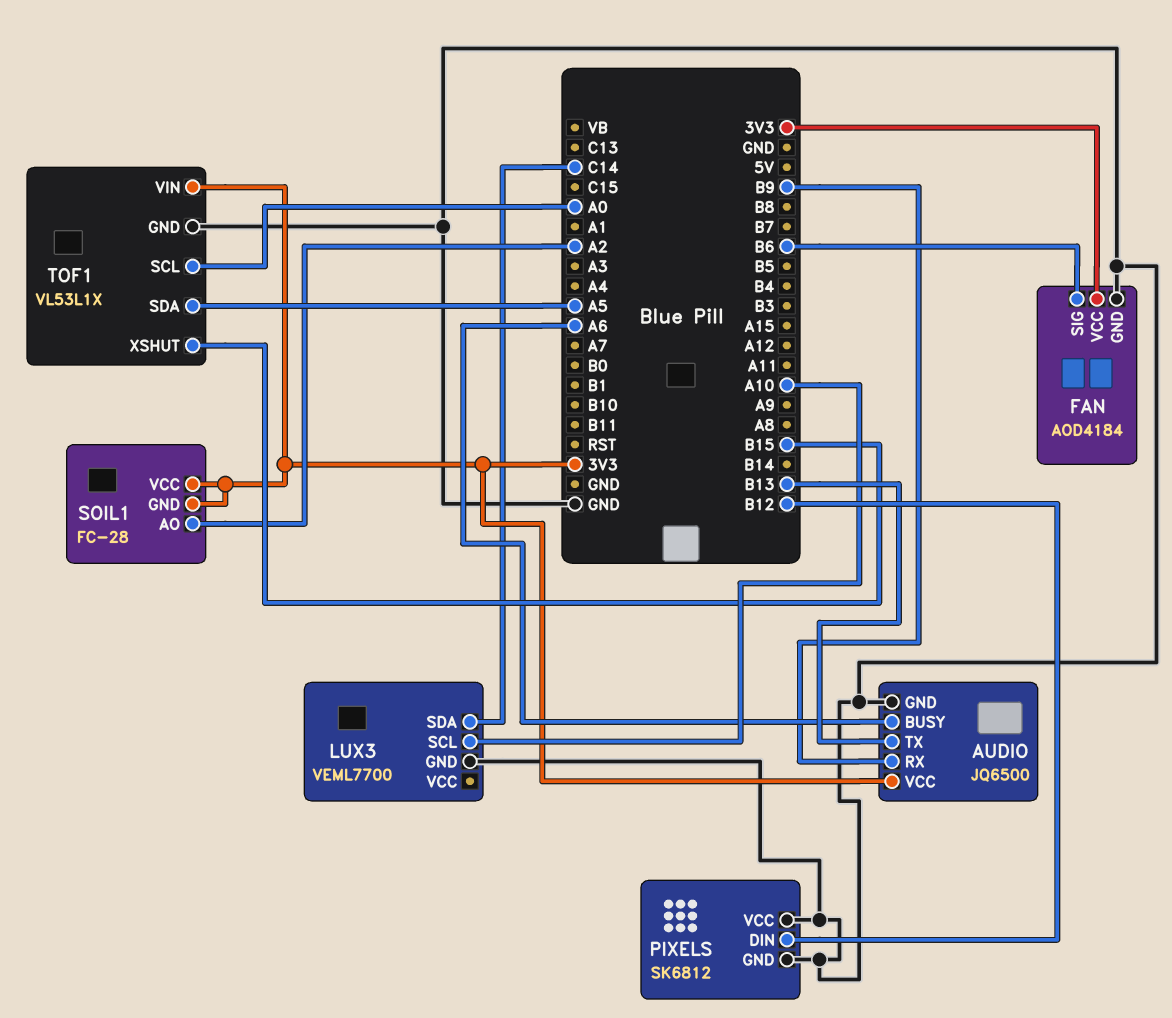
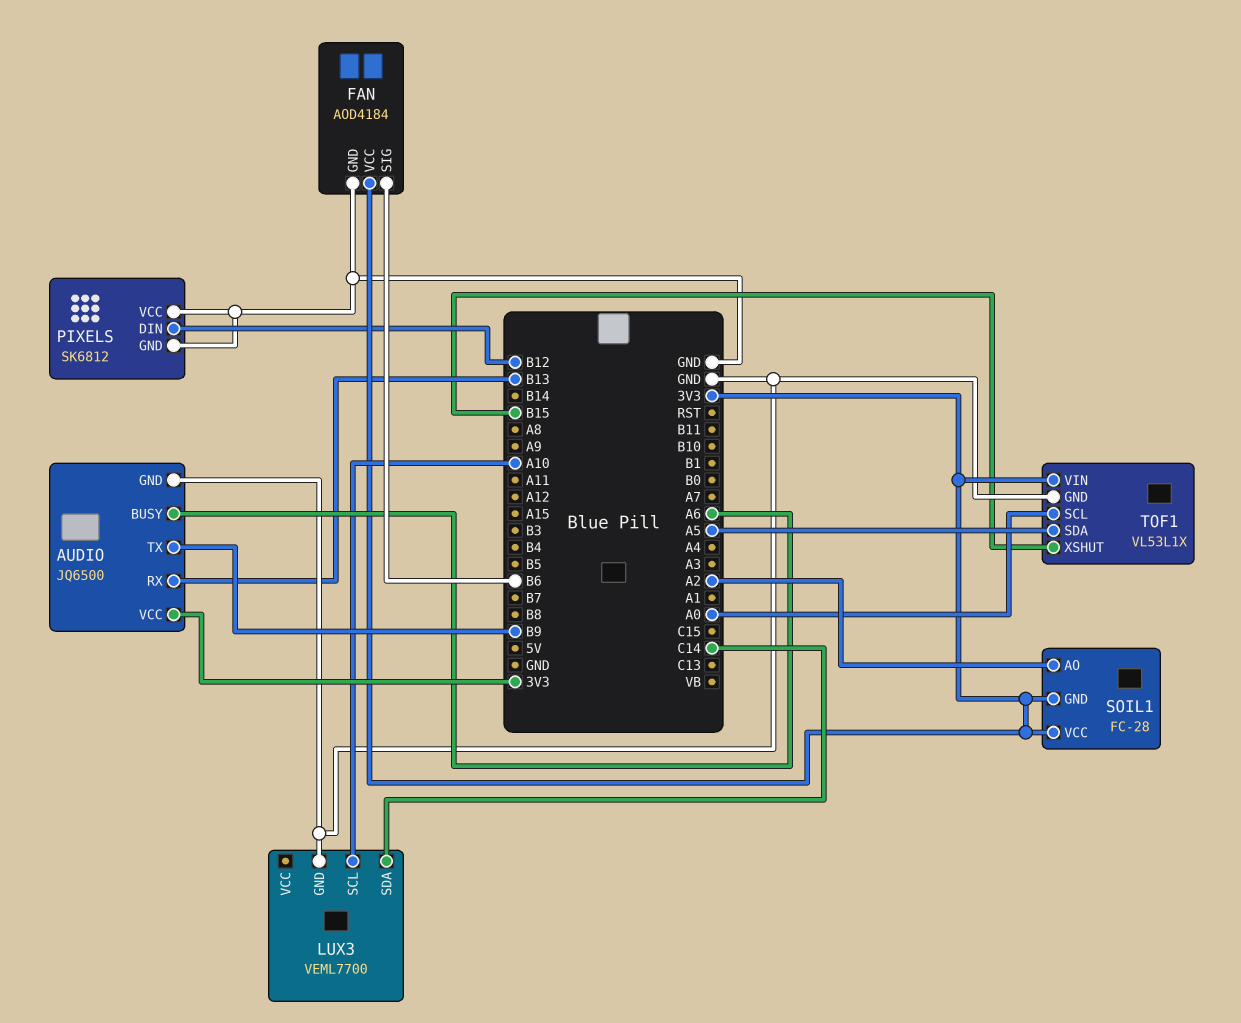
AUDIO pin RX: B9 -> B13
AUDIO pin TX: B13 -> B9

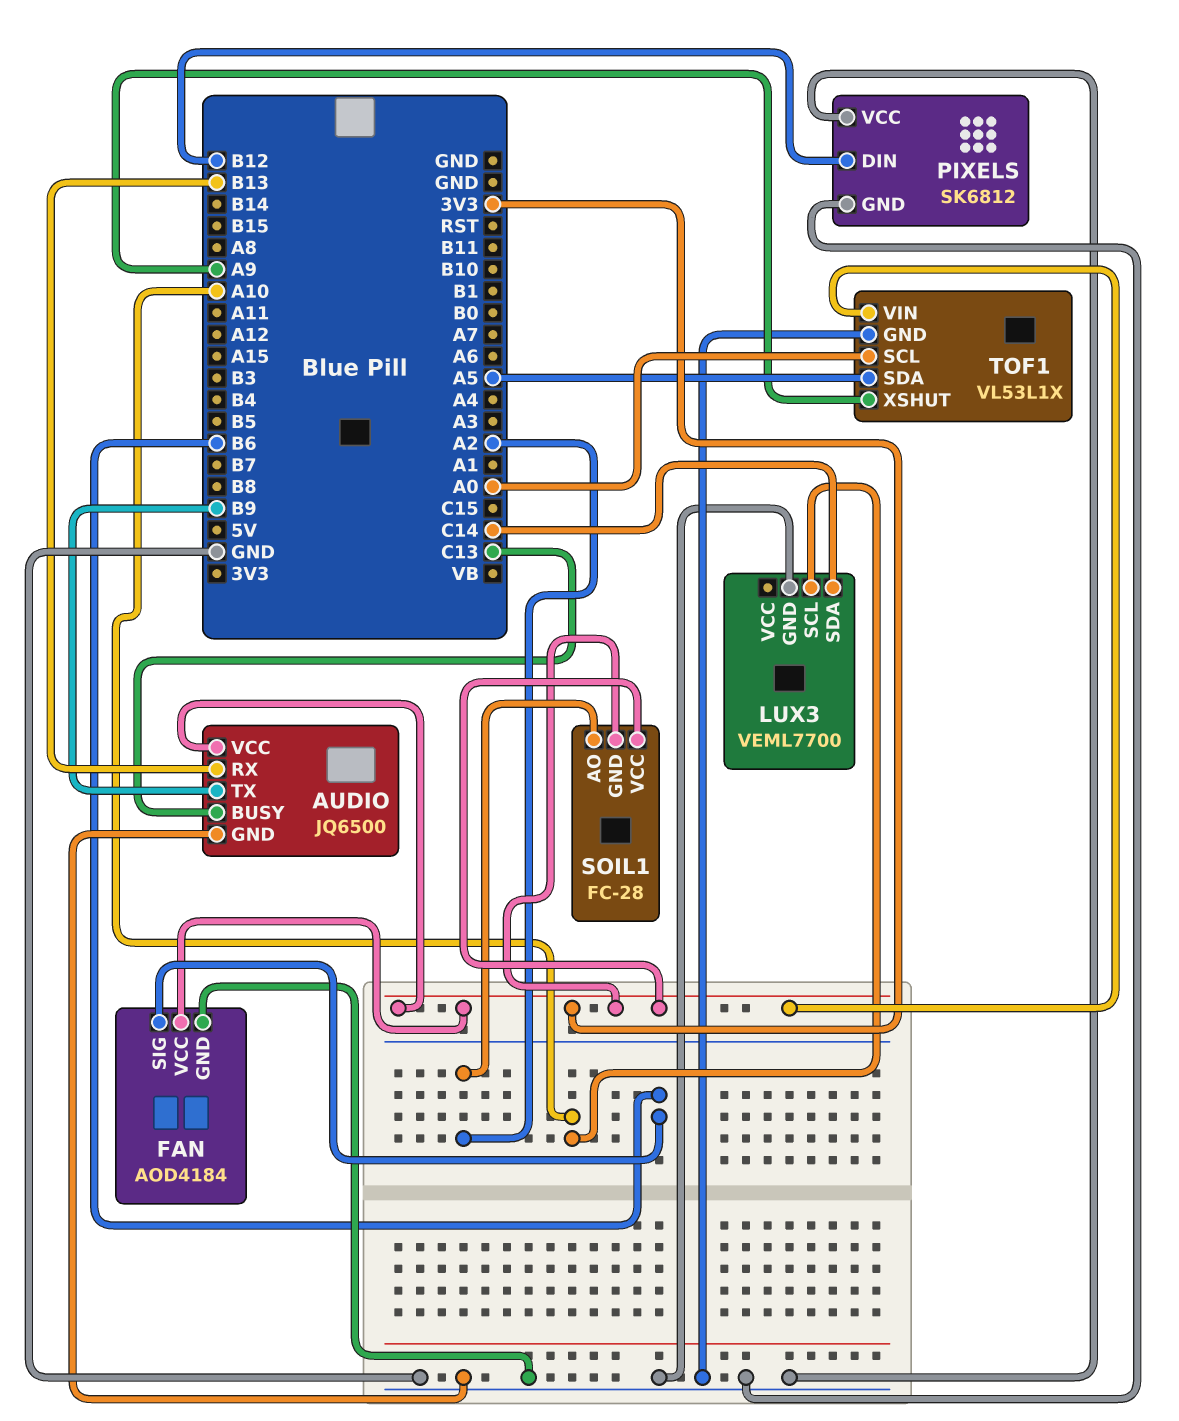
AUDIO pin BUSY: A6 -> C13
TOF1 pin XSHUT: B15 -> A9

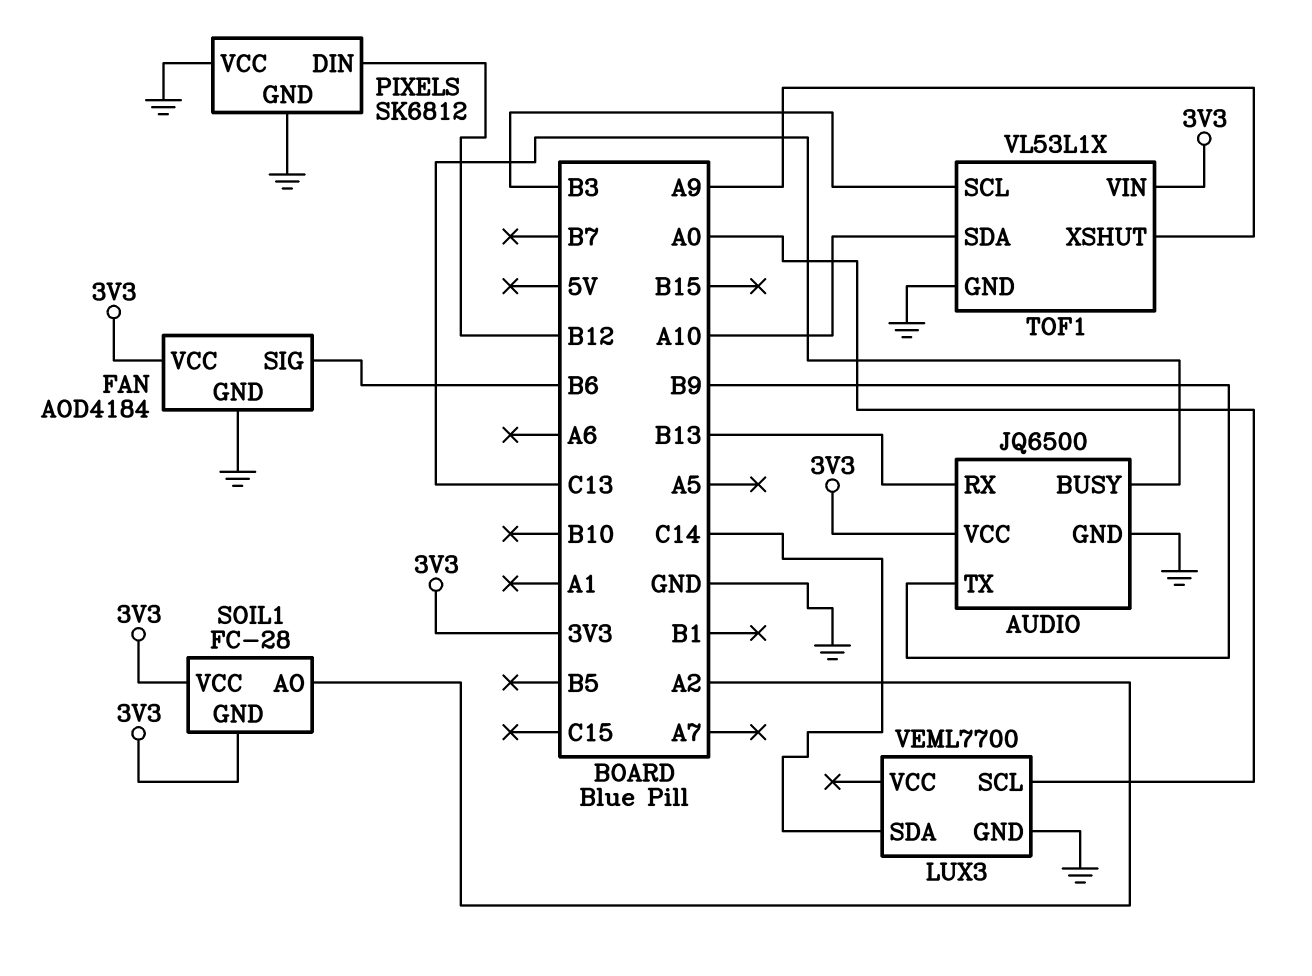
LUX3 pin SCL: A10 -> A0
TOF1 pin SCL: A0 -> B3
TOF1 pin SDA: A5 -> A10

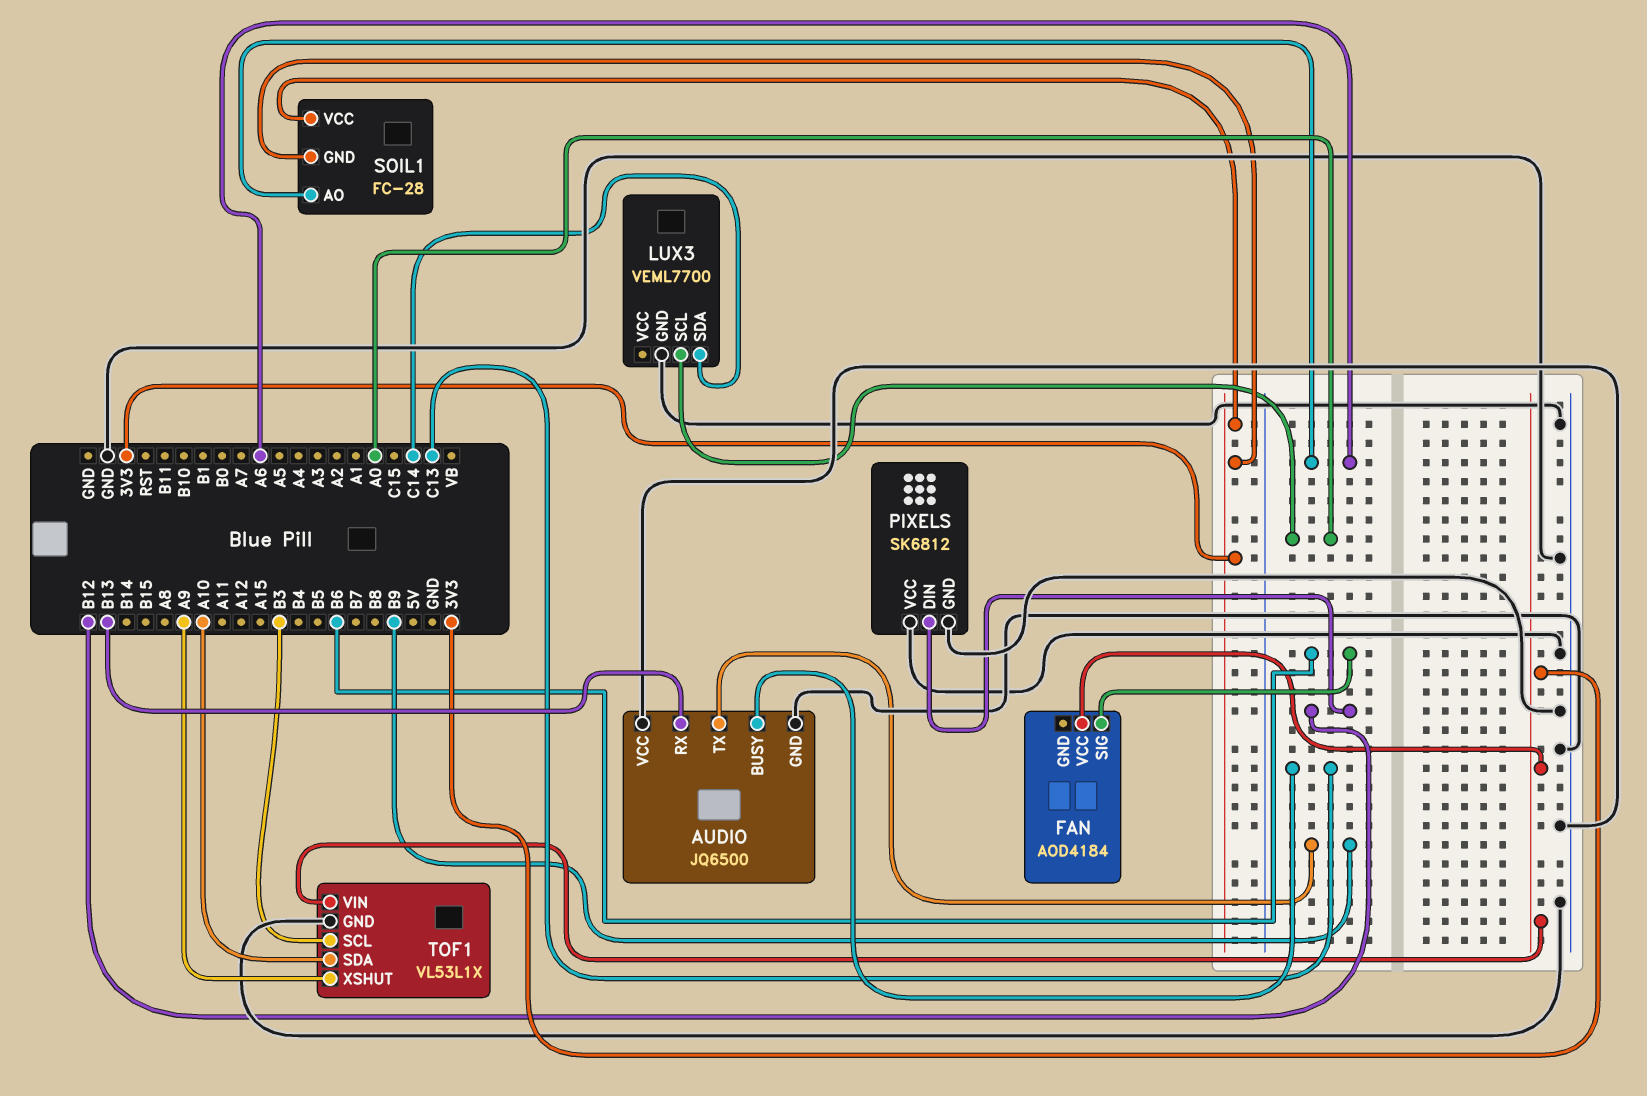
AUDIO pin VCC: 3V3 -> GND
FAN pin GND: GND -> none
SOIL1 pin AO: A2 -> A6

